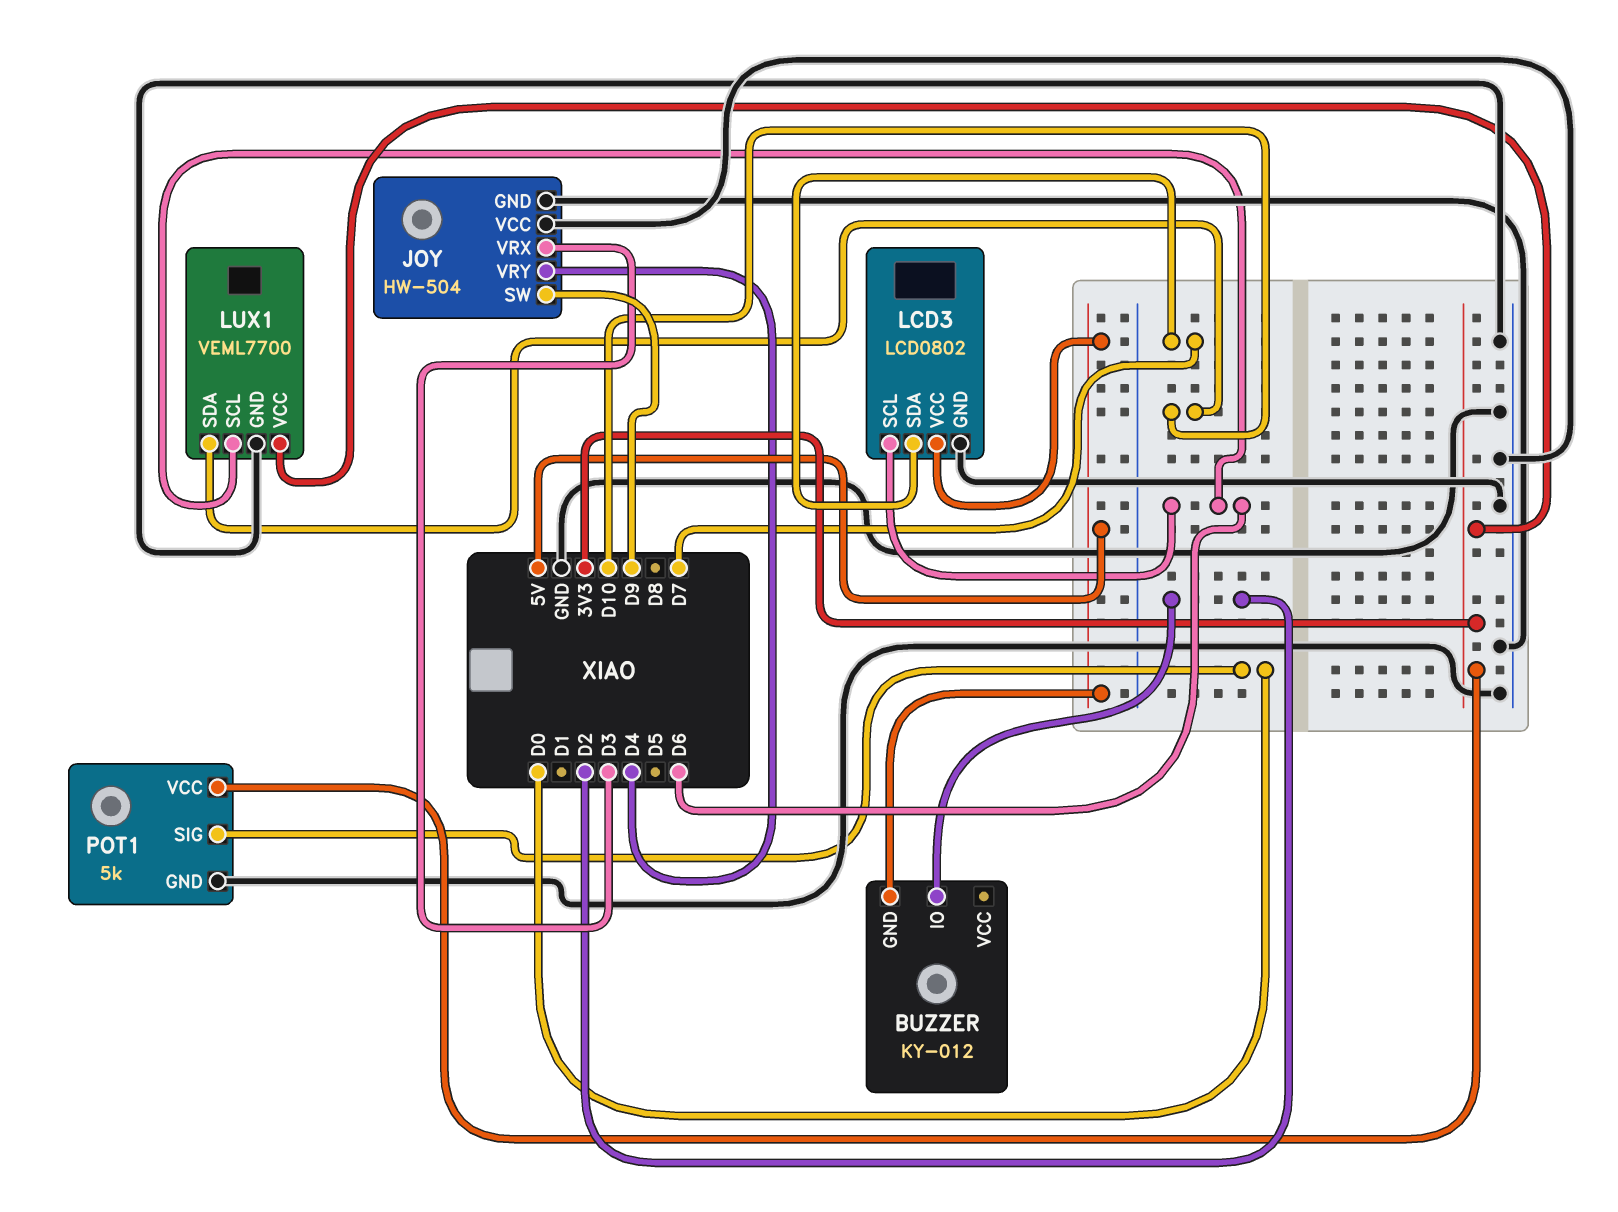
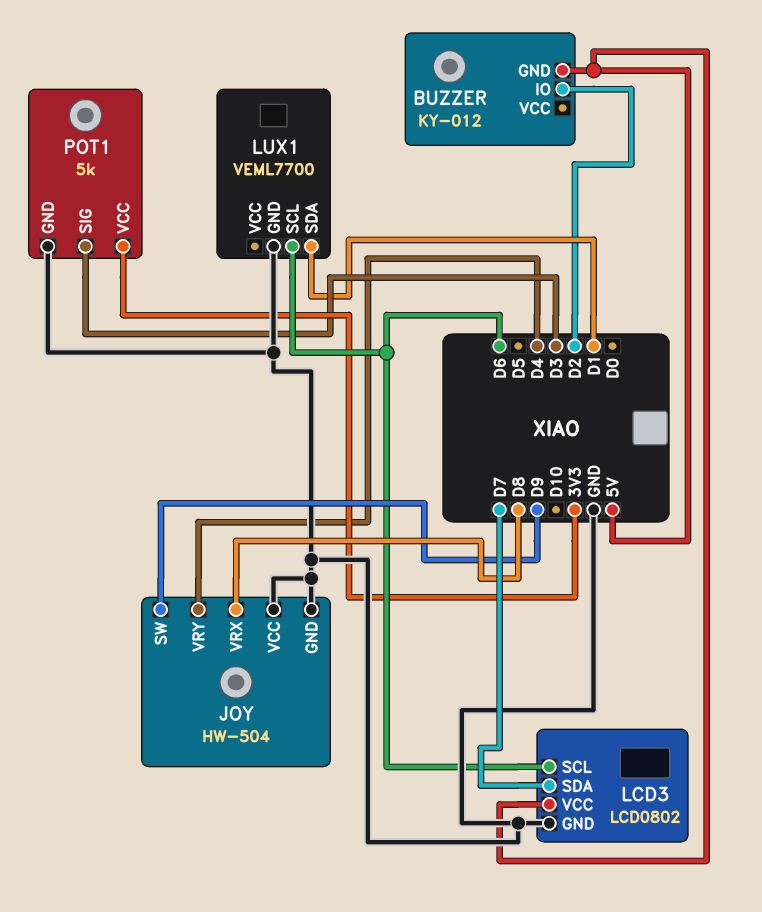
JOY pin VRX: D3 -> D8
LUX1 pin SDA: D10 -> D1
LUX1 pin VCC: 3V3 -> none
POT1 pin SIG: D0 -> D3

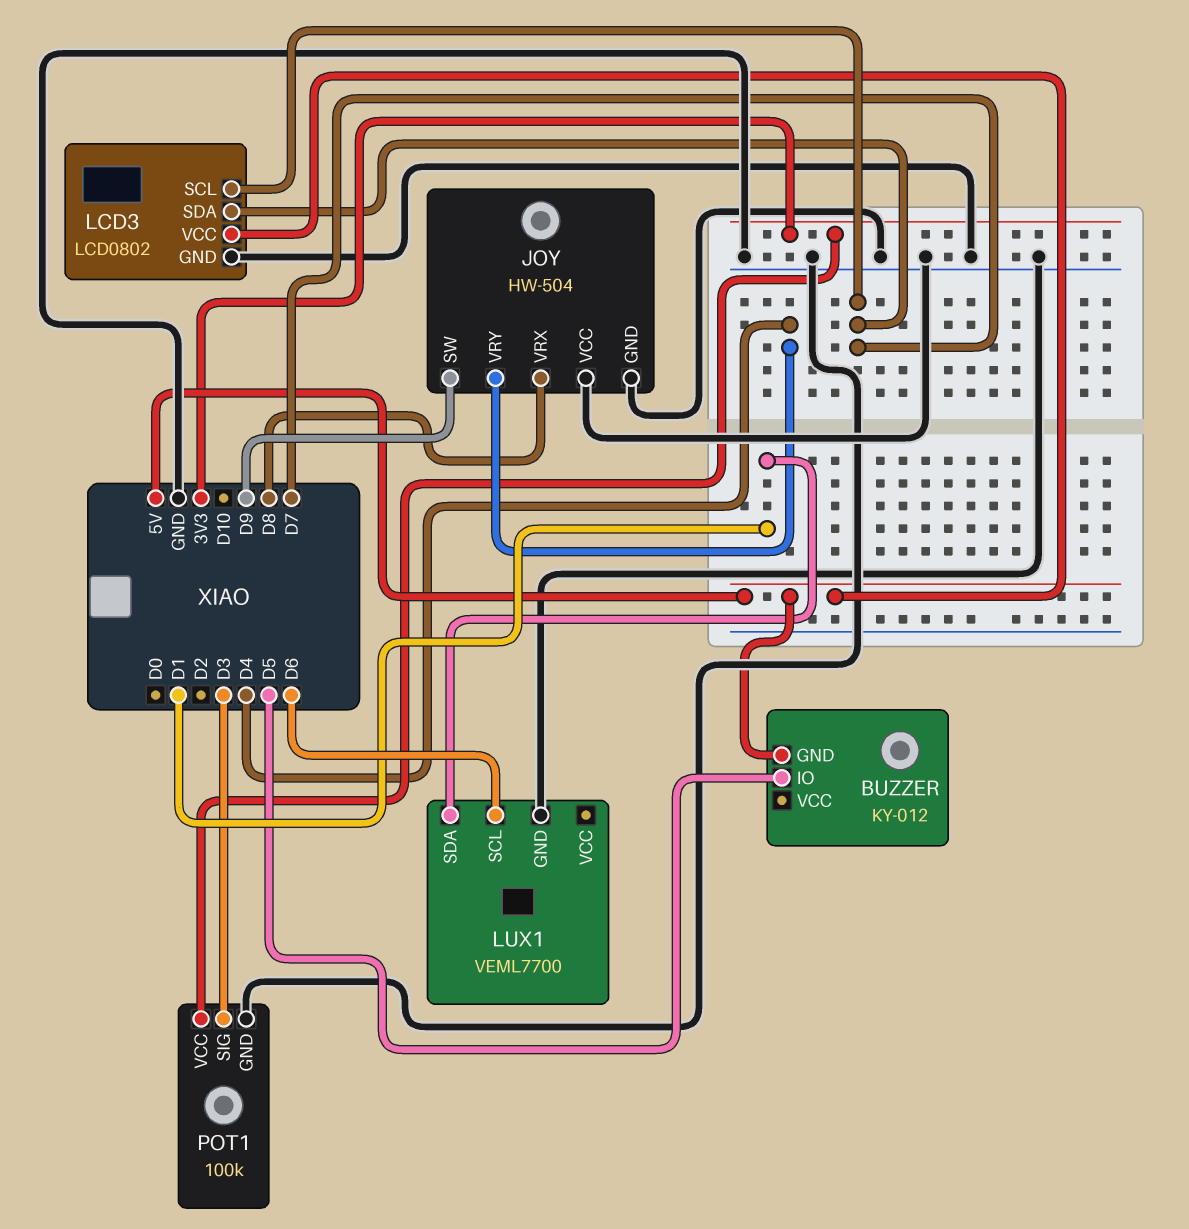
BUZZER pin IO: D2 -> D5
LCD3 pin SCL: D6 -> D7
POT1: 5k -> 100k

